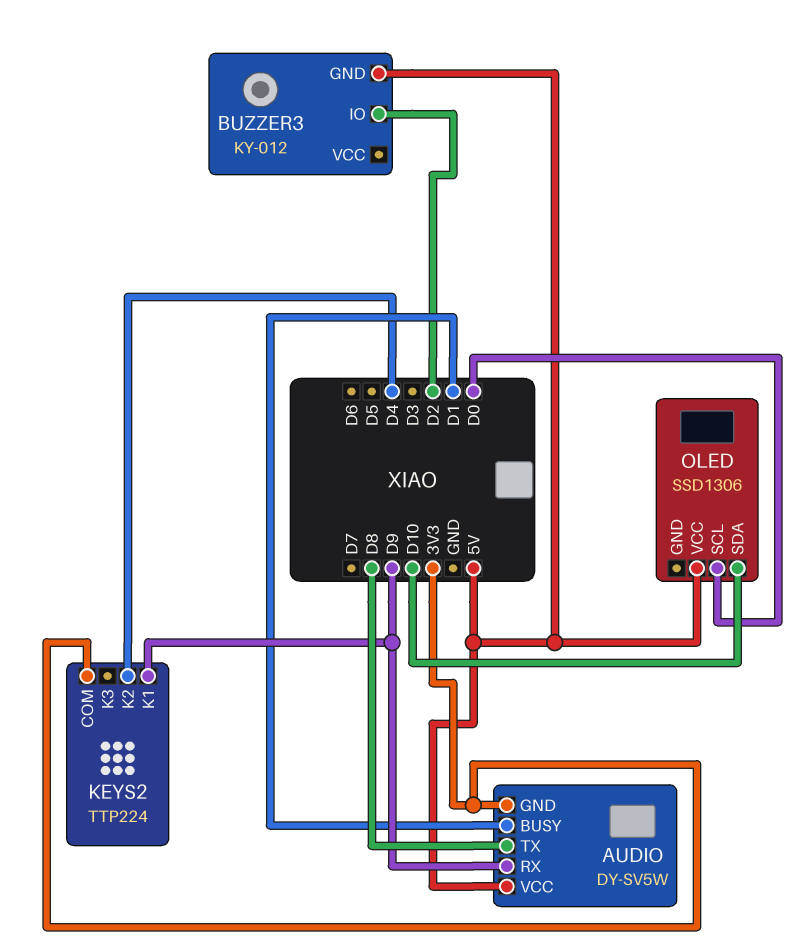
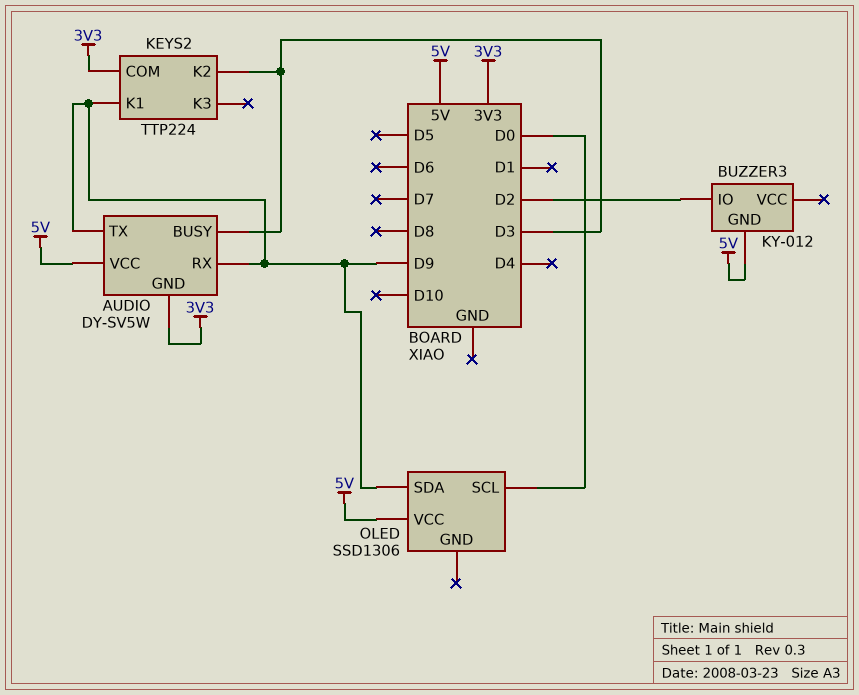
AUDIO pin BUSY: D1 -> D3
AUDIO pin TX: D8 -> D9
KEYS2 pin K2: D4 -> D3
OLED pin SDA: D10 -> D9

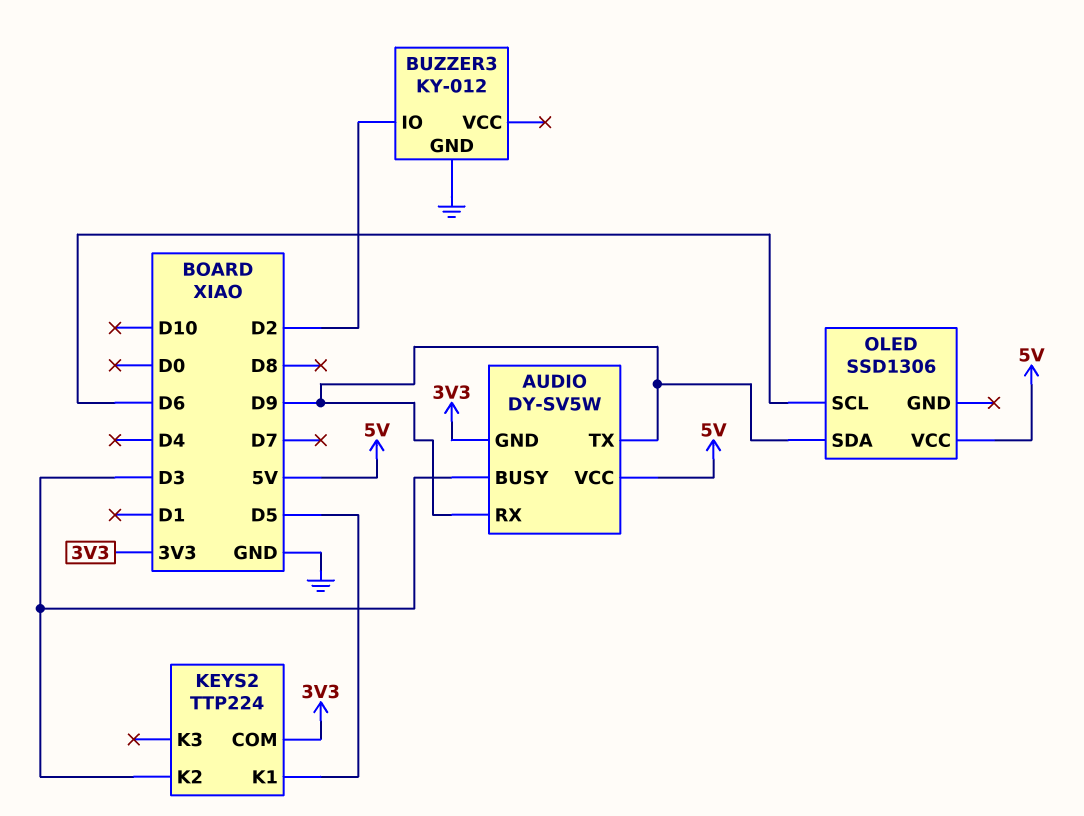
BUZZER3 pin GND: 5V -> GND
KEYS2 pin K1: D9 -> D5
OLED pin SCL: D0 -> D6

